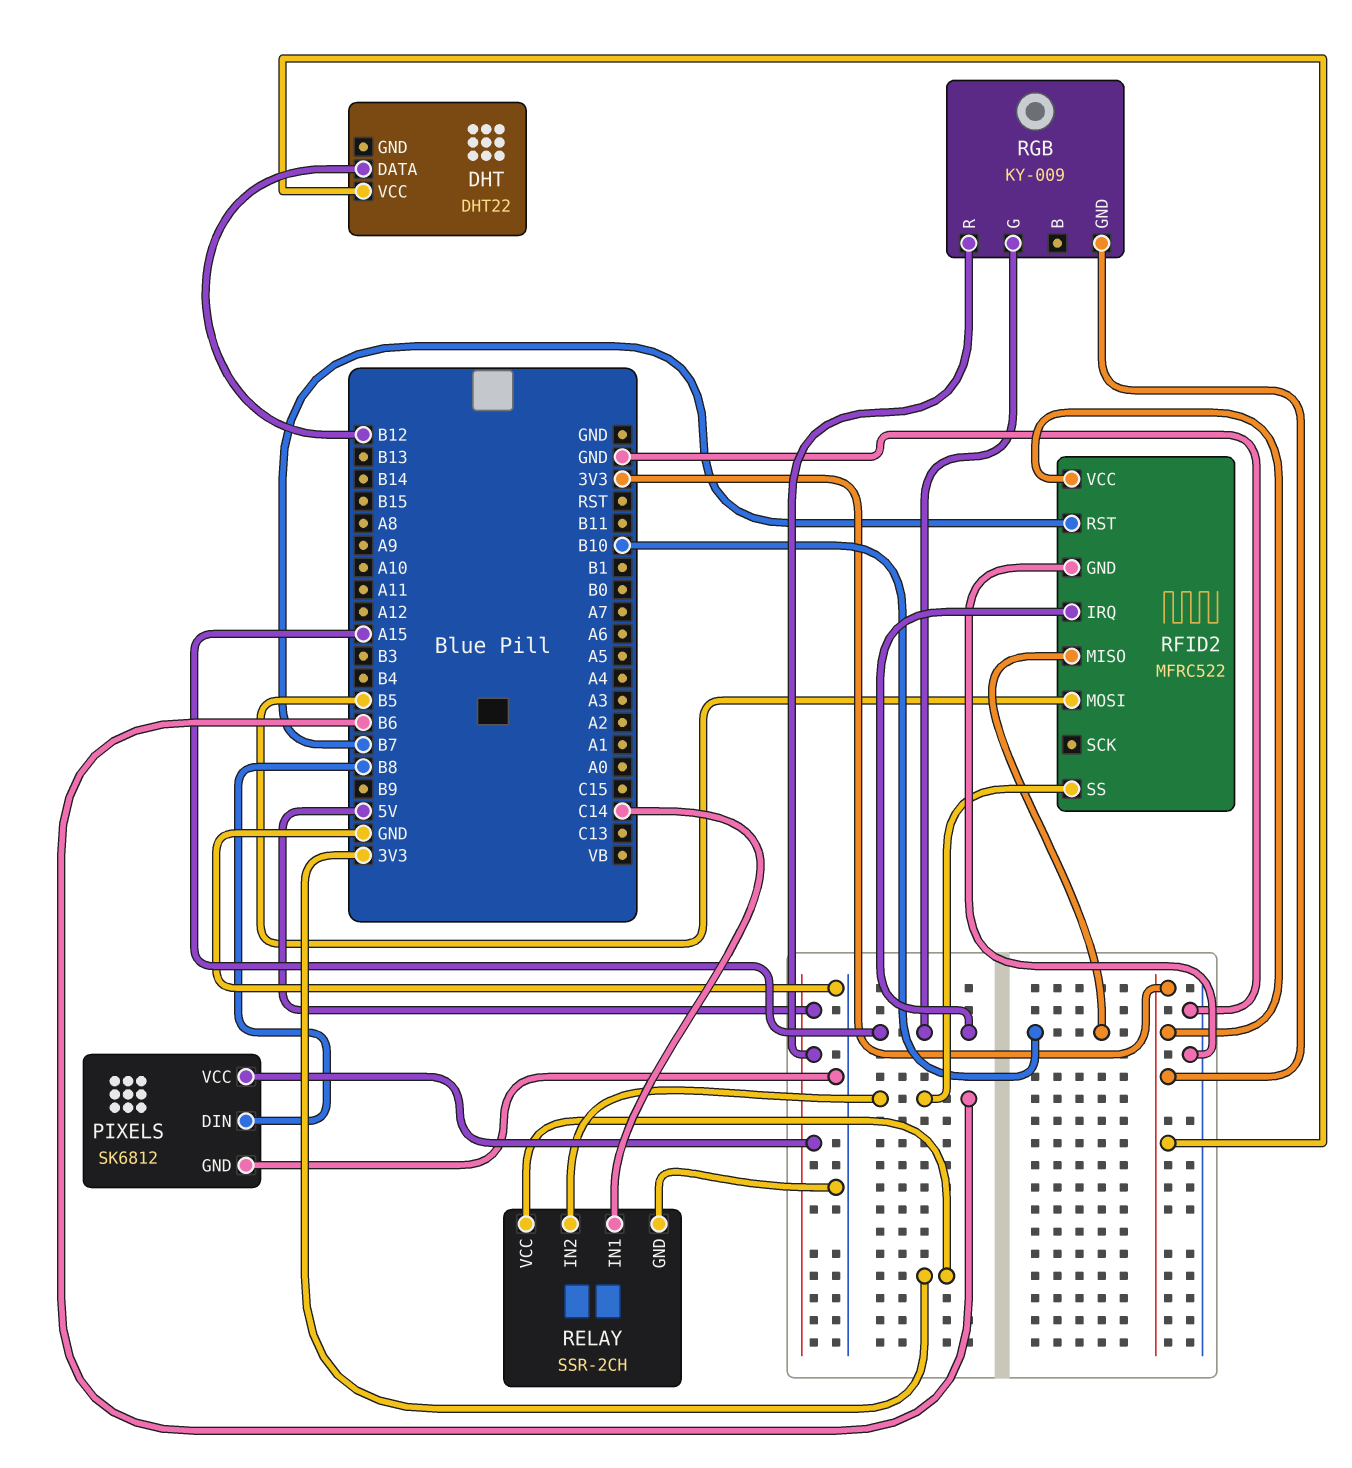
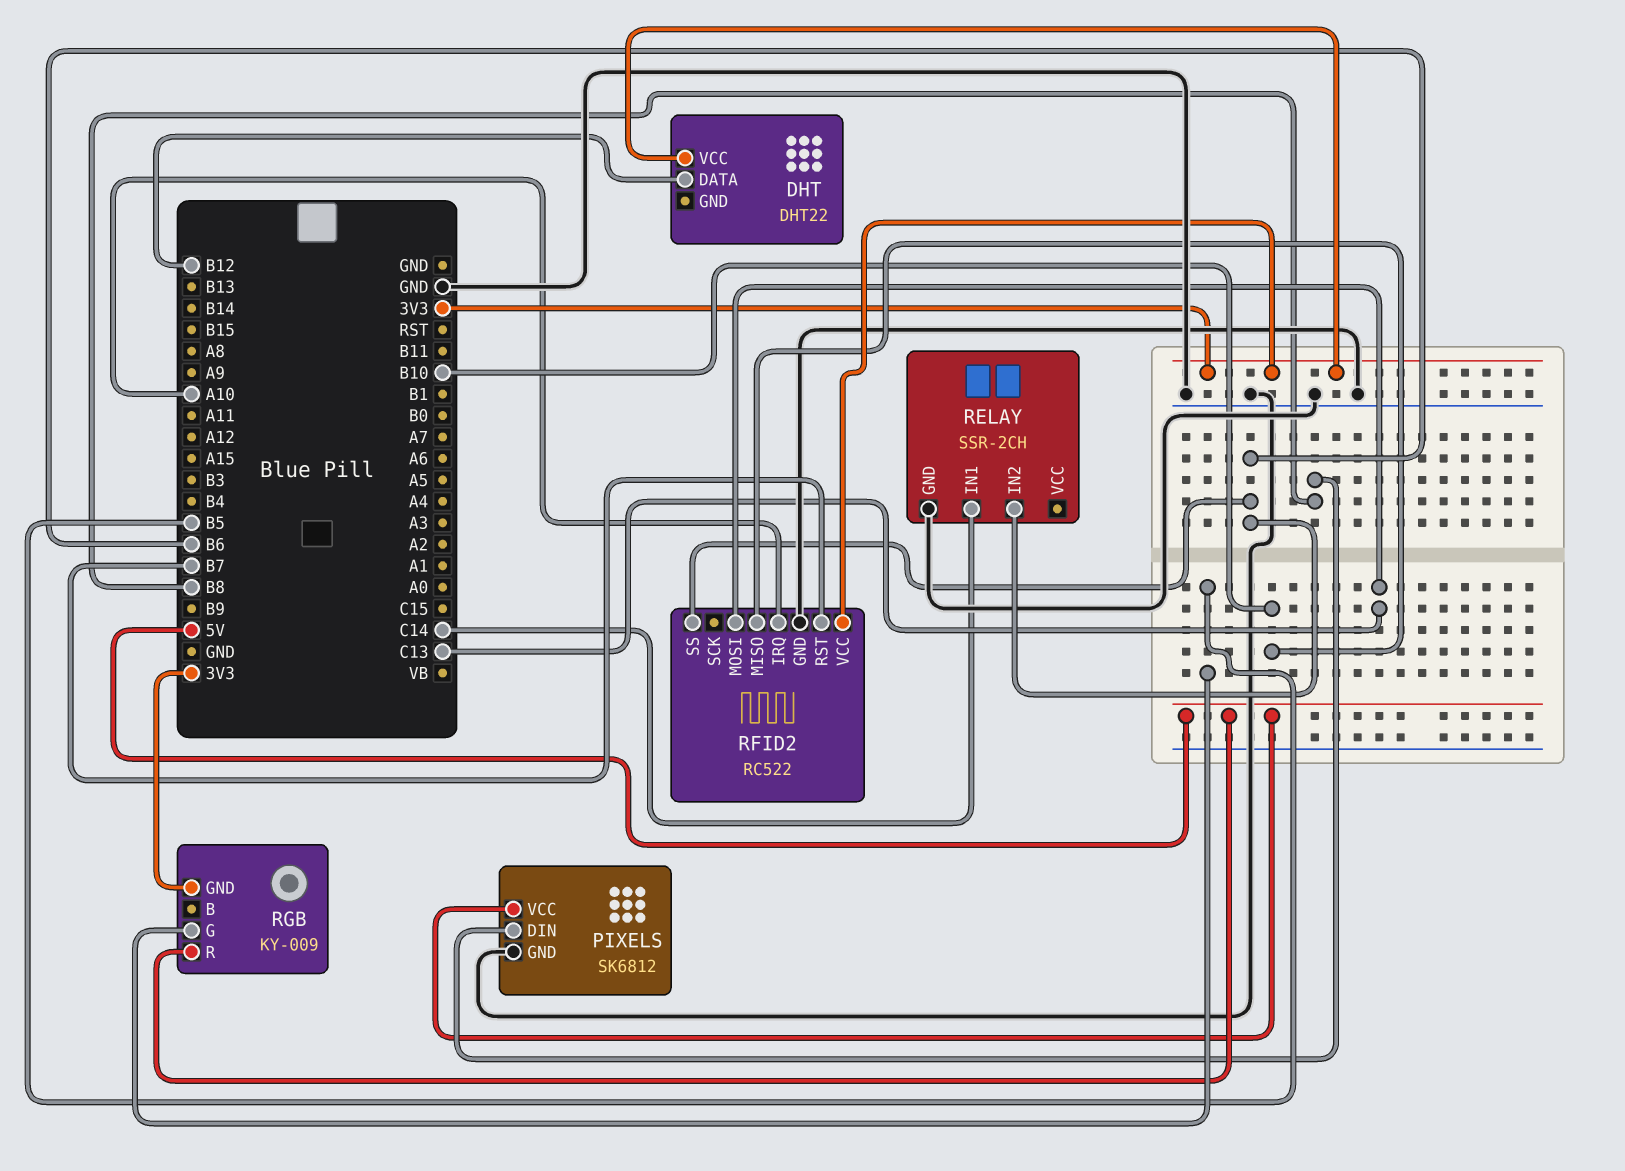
RELAY pin VCC: 3V3 -> none
RFID2: MFRC522 -> RC522
RFID2 pin IRQ: A15 -> A10
RFID2 pin MOSI: B5 -> C13
RGB pin G: A15 -> B5

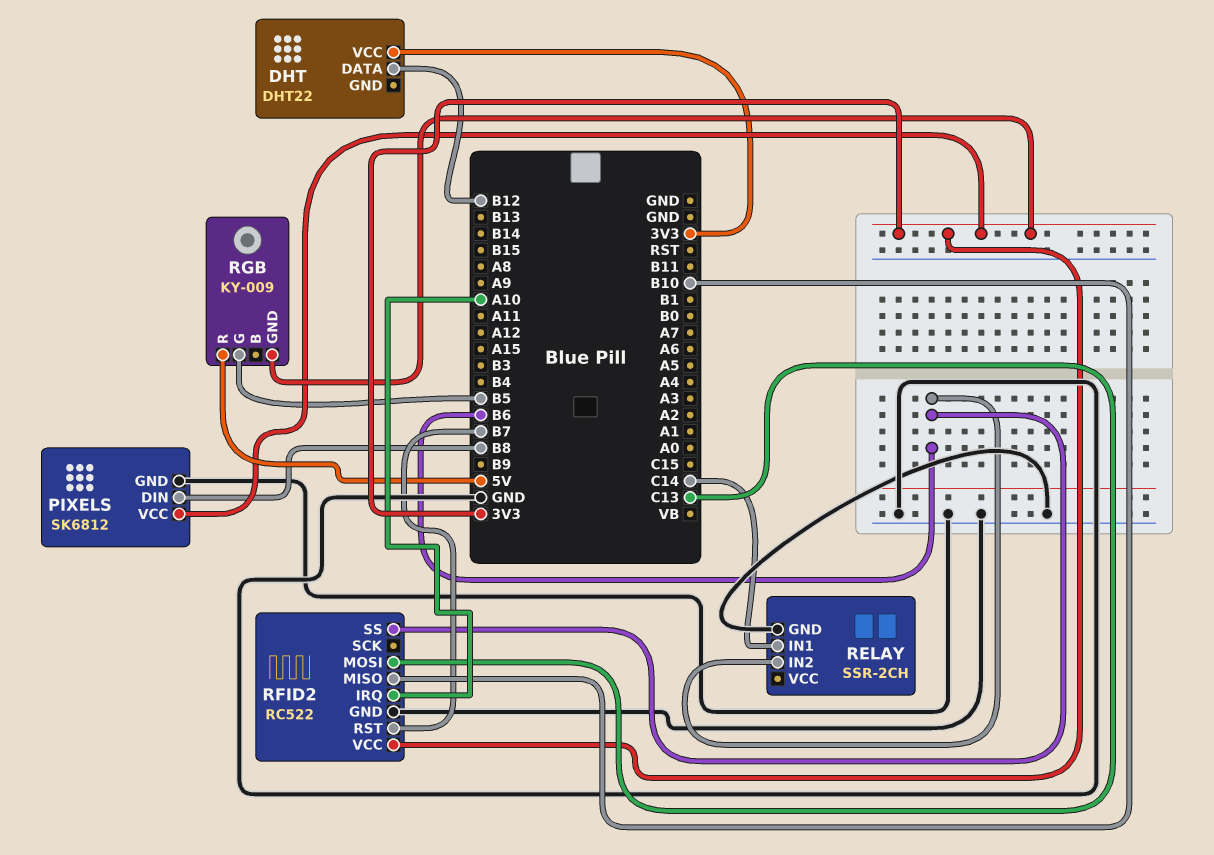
PIXELS pin VCC: 5V -> 3V3

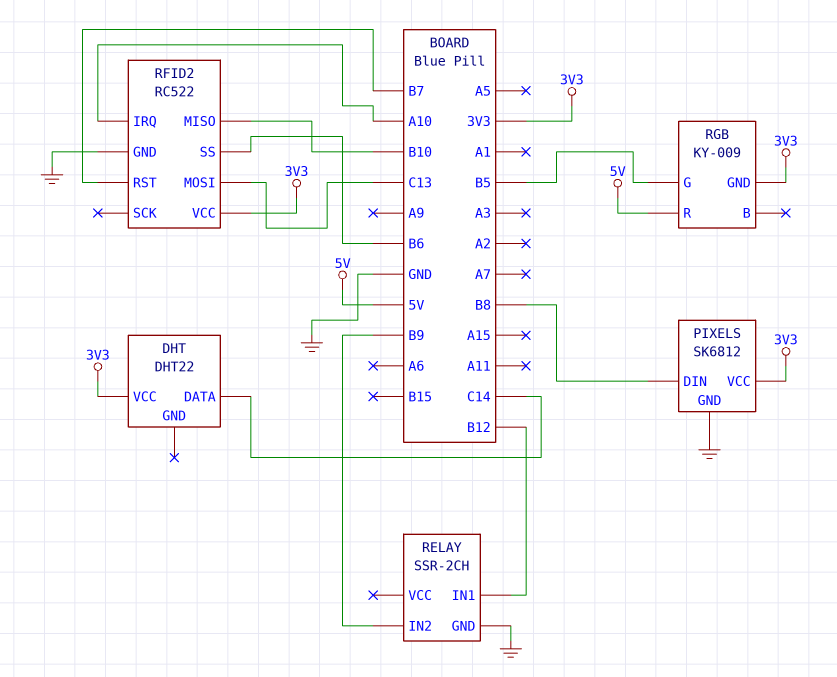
DHT pin DATA: B12 -> C14
RELAY pin IN1: C14 -> B12
RELAY pin IN2: B6 -> B9

